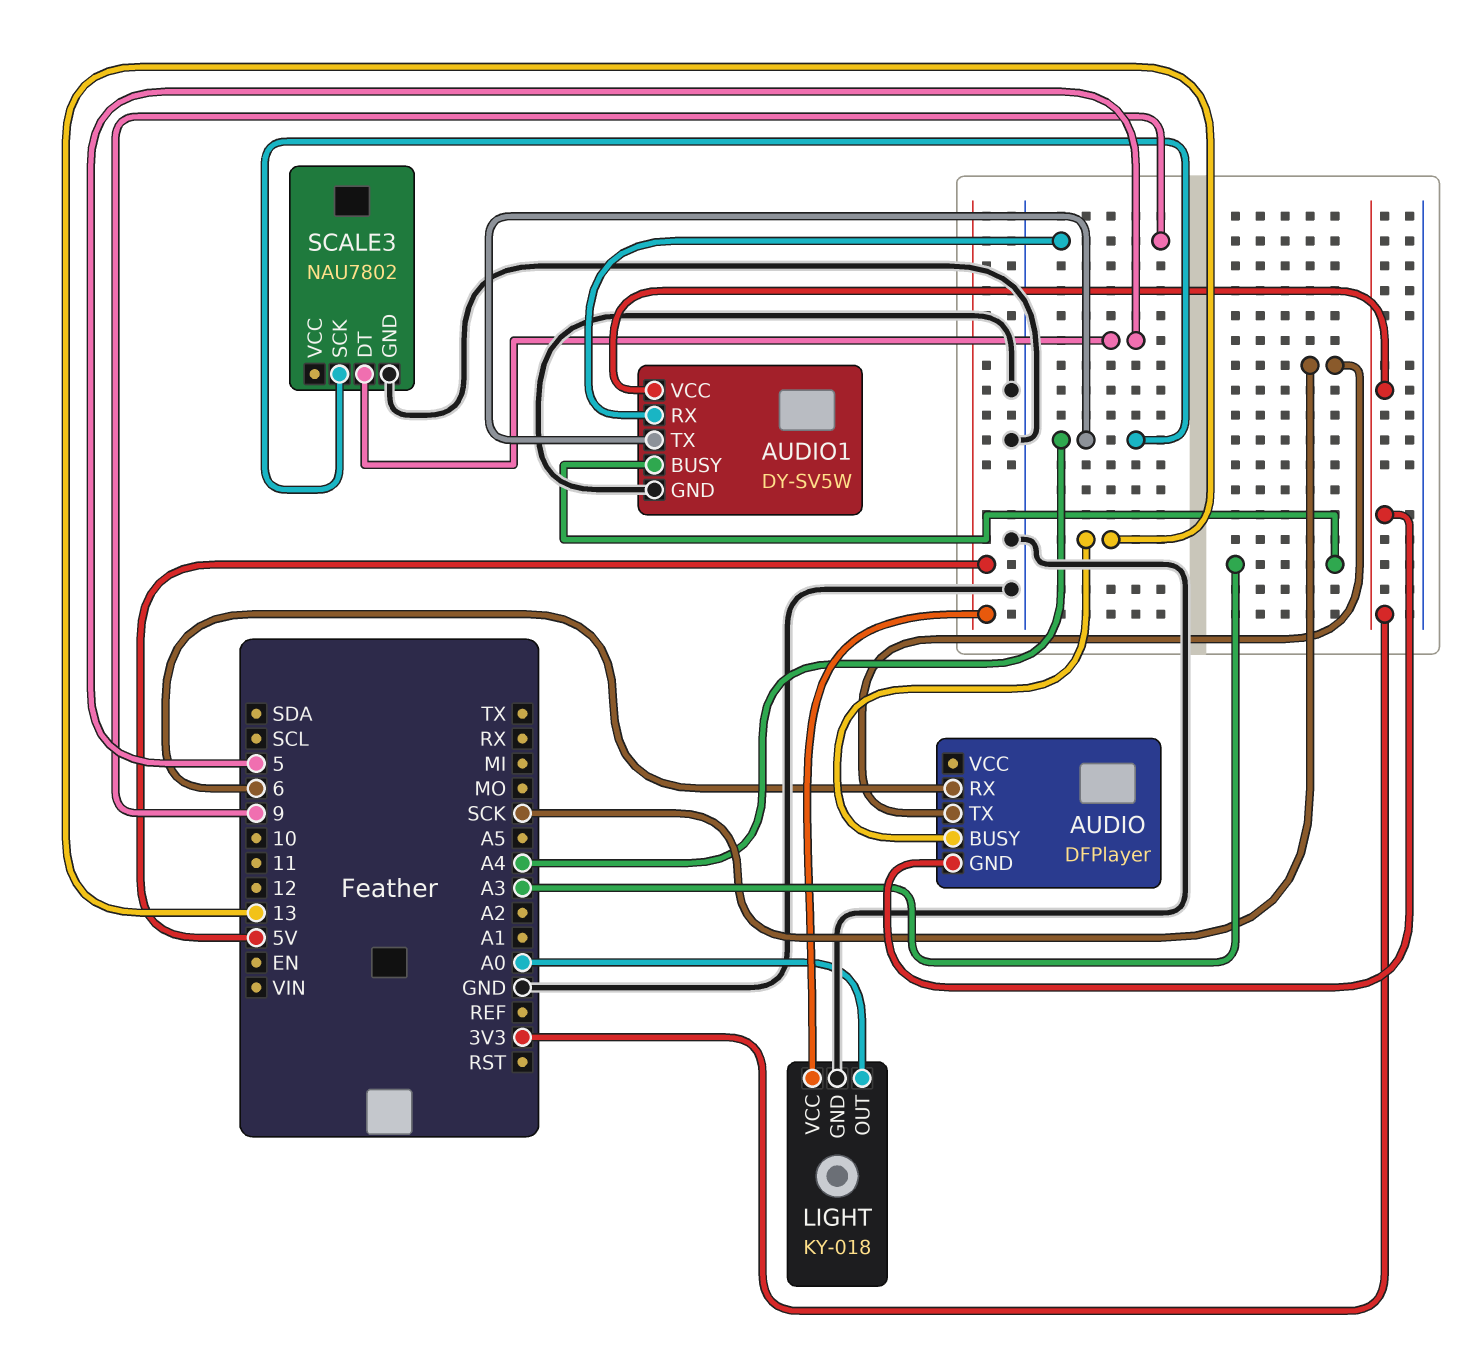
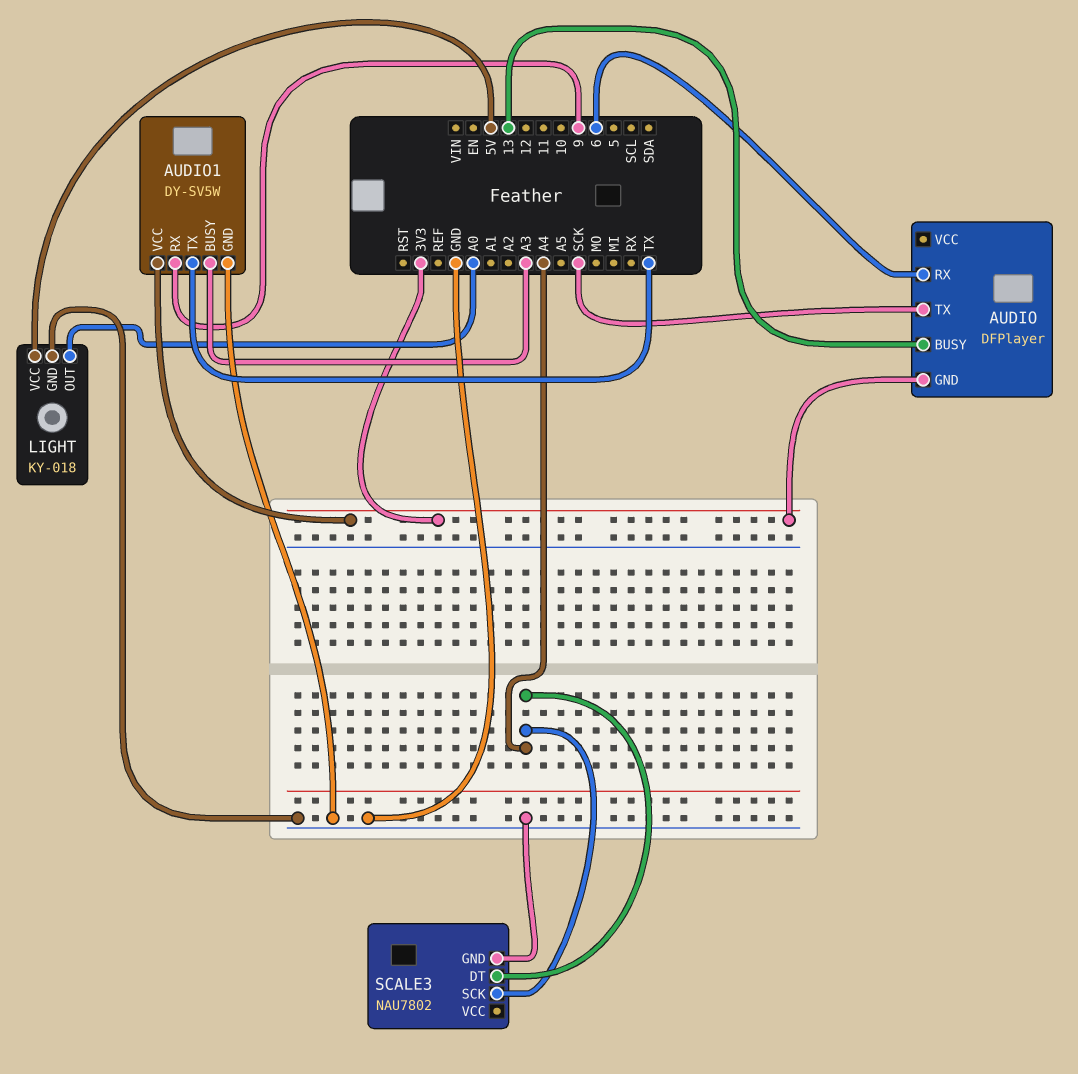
AUDIO1 pin TX: A4 -> TX
SCALE3 pin DT: 5 -> A4

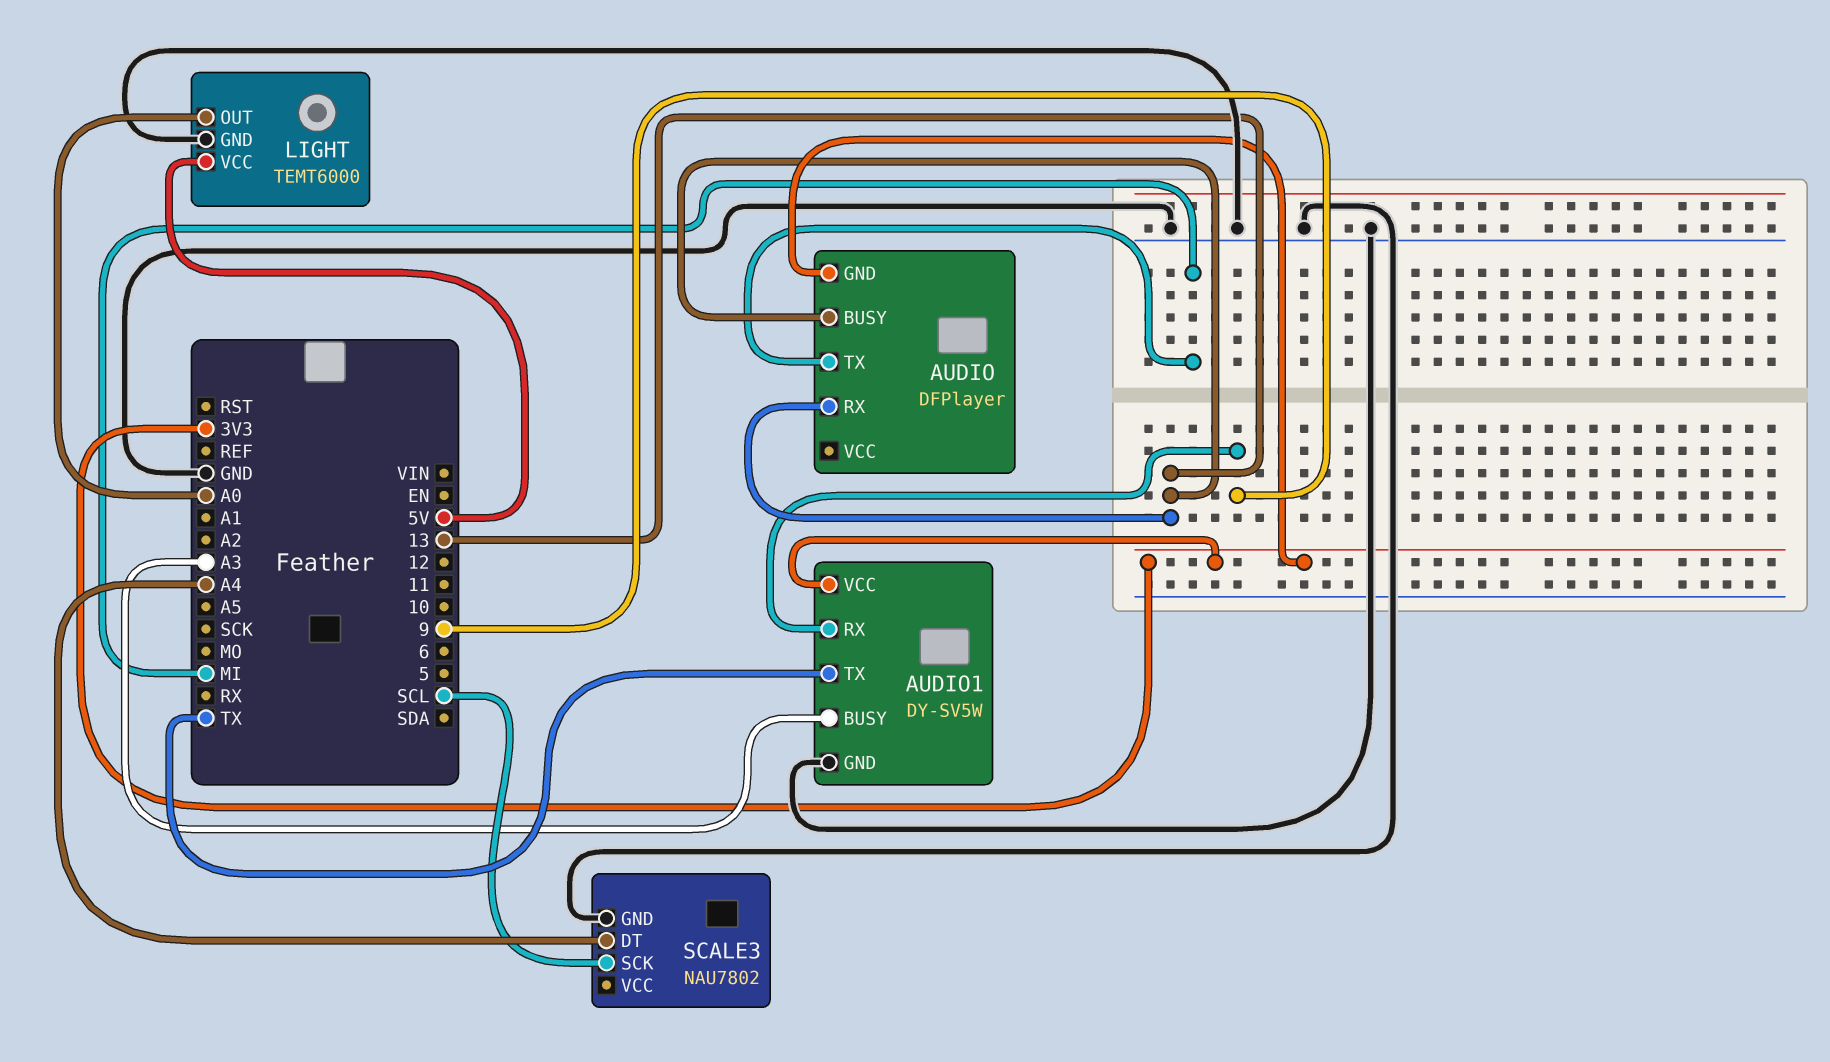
AUDIO pin RX: 6 -> 13
AUDIO pin TX: SCK -> MI
LIGHT: KY-018 -> TEMT6000
SCALE3 pin SCK: A4 -> SCL

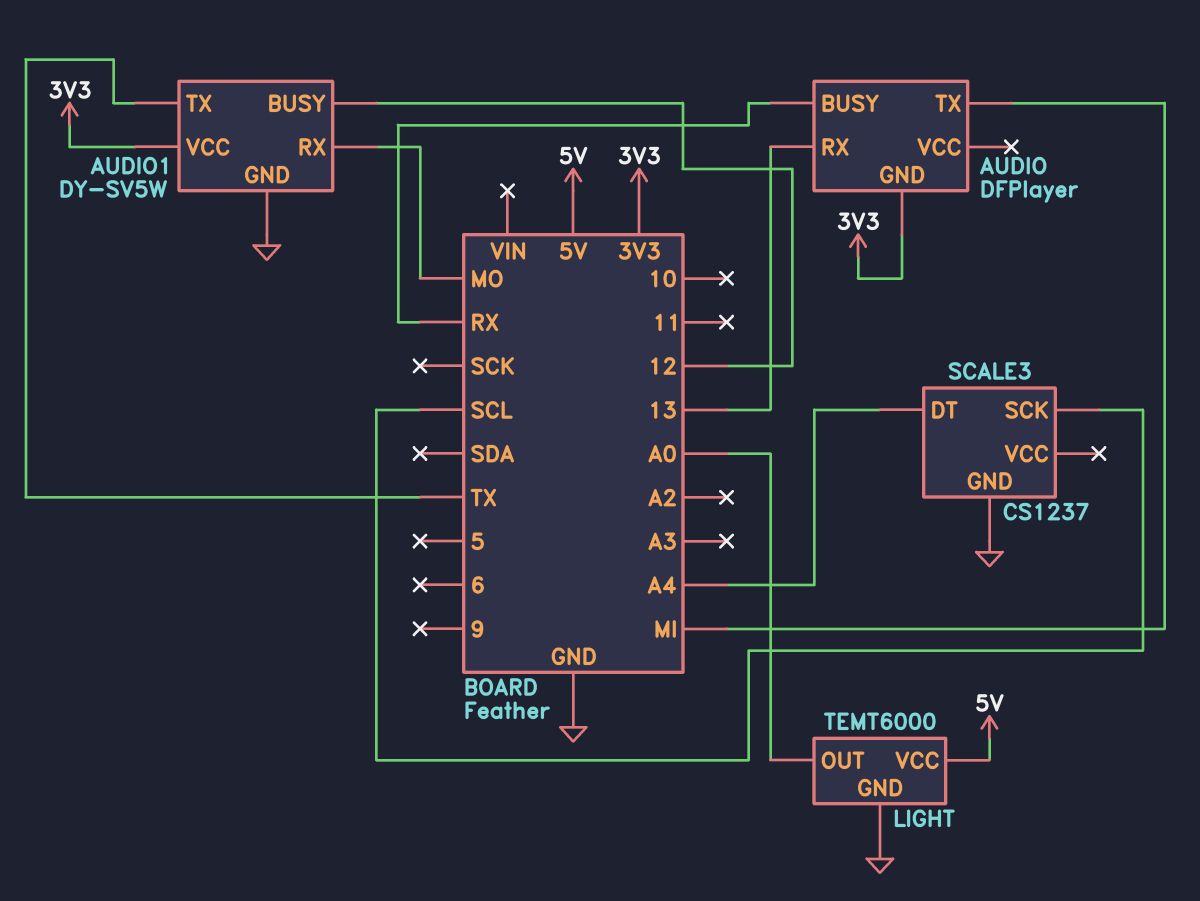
AUDIO pin BUSY: 13 -> RX
AUDIO1 pin BUSY: A3 -> 12
AUDIO1 pin RX: 9 -> MO
SCALE3: NAU7802 -> CS1237

